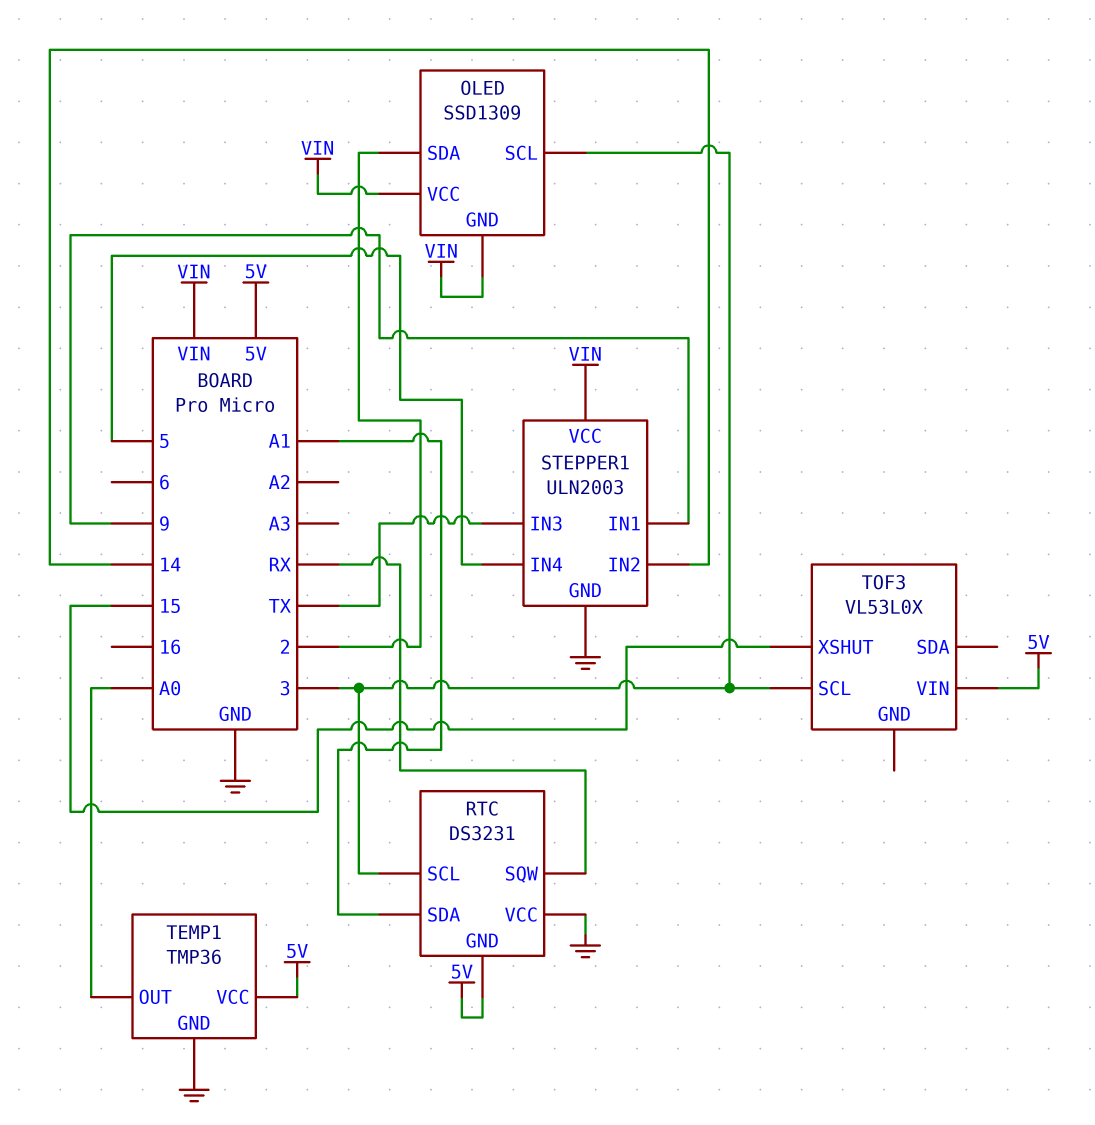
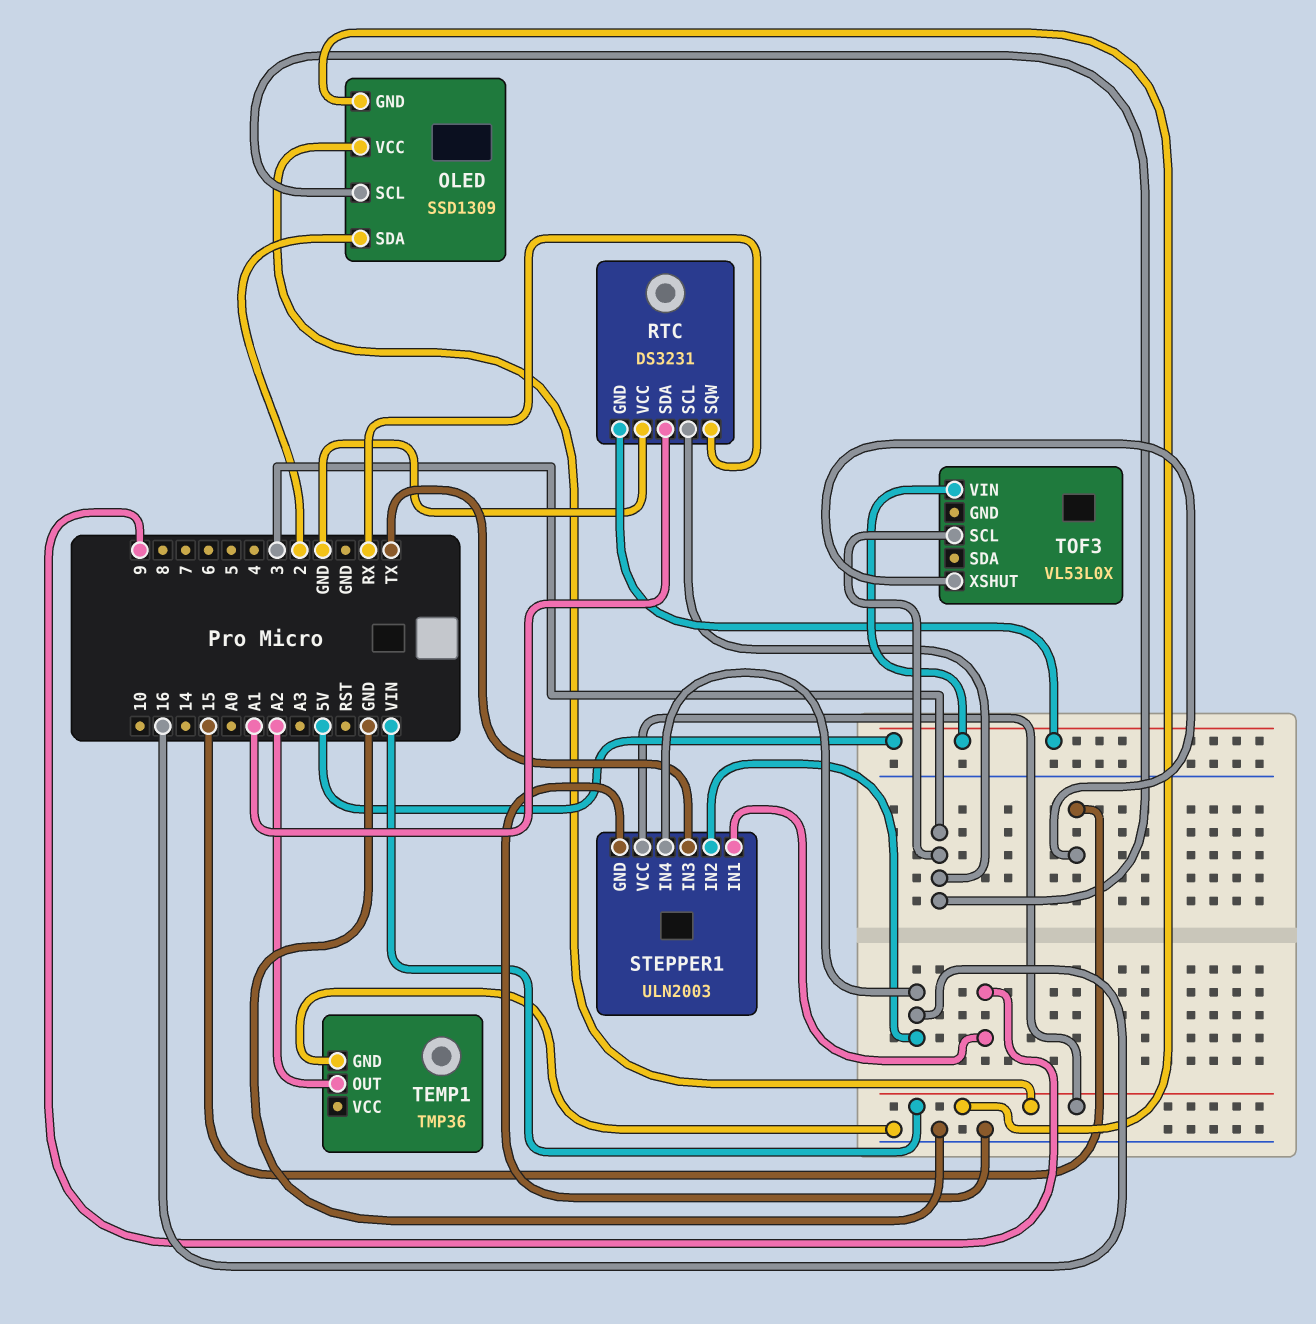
STEPPER1 pin IN2: 14 -> 16
STEPPER1 pin IN4: 5 -> 16
TEMP1 pin OUT: A0 -> A2
TEMP1 pin VCC: 5V -> none

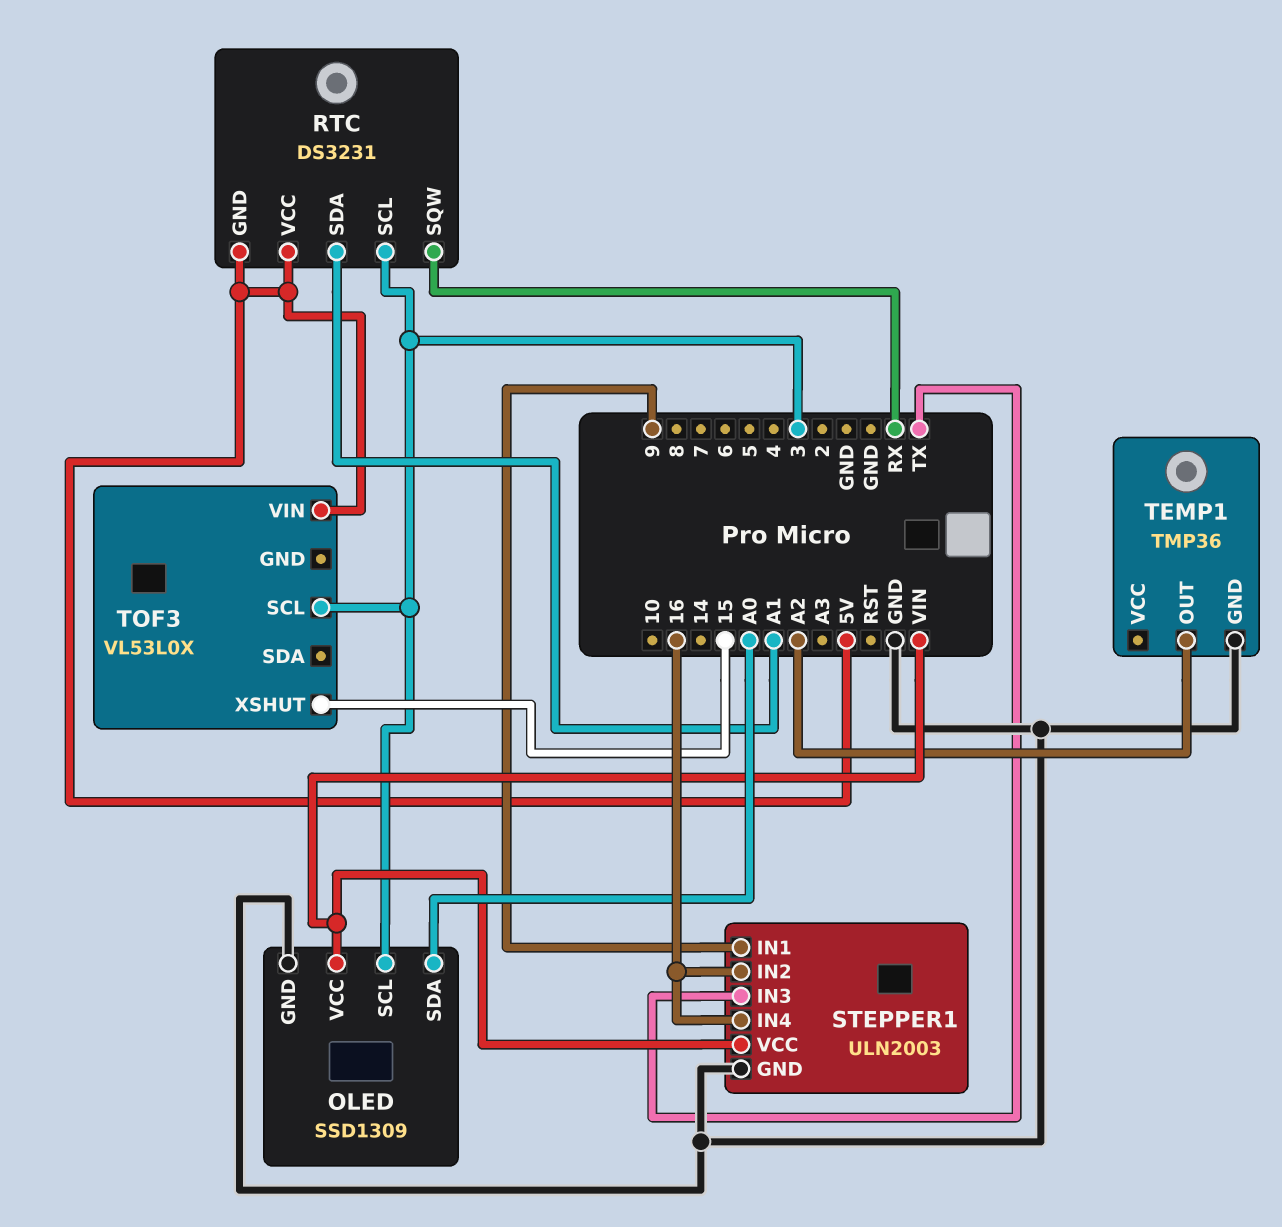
OLED pin GND: VIN -> GND
OLED pin SDA: 2 -> A0
RTC pin VCC: GND -> 5V

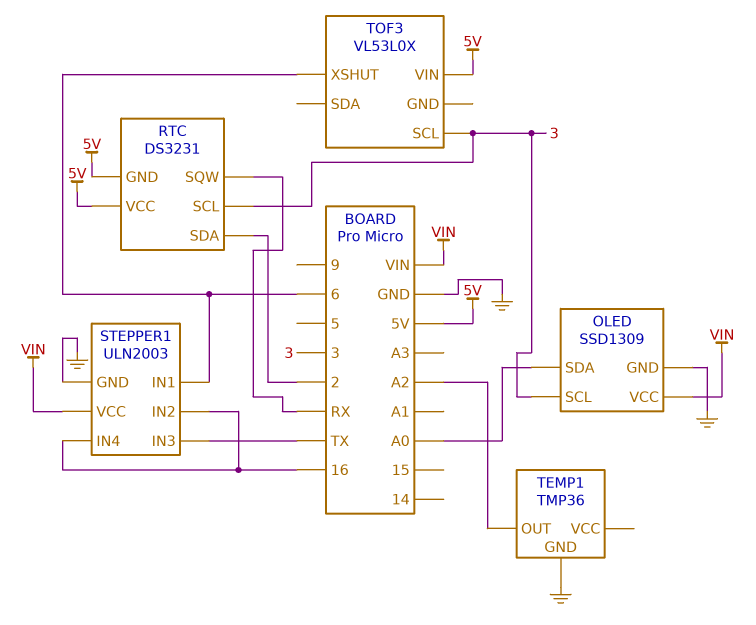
RTC pin SDA: A1 -> 2
STEPPER1 pin IN1: 9 -> 6
TOF3 pin XSHUT: 15 -> 6

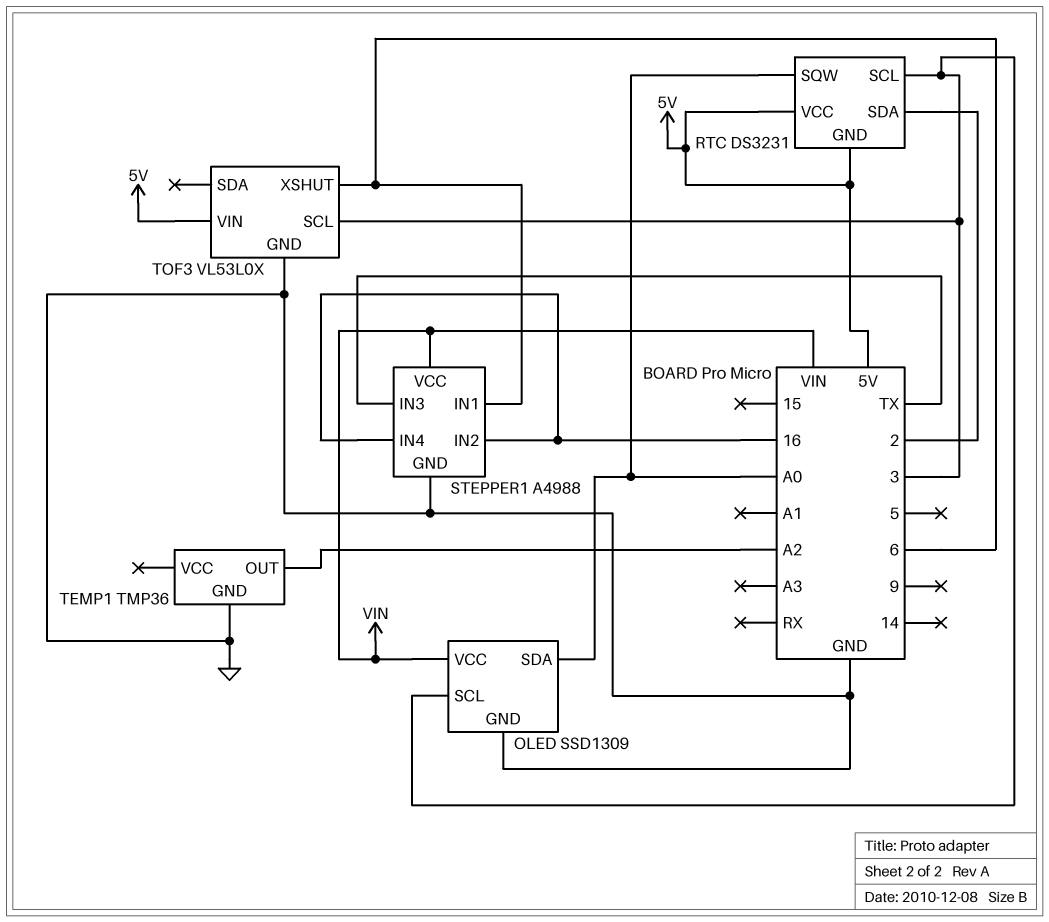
RTC pin SQW: RX -> A0
STEPPER1: ULN2003 -> A4988
TOF3 pin GND: none -> GND

